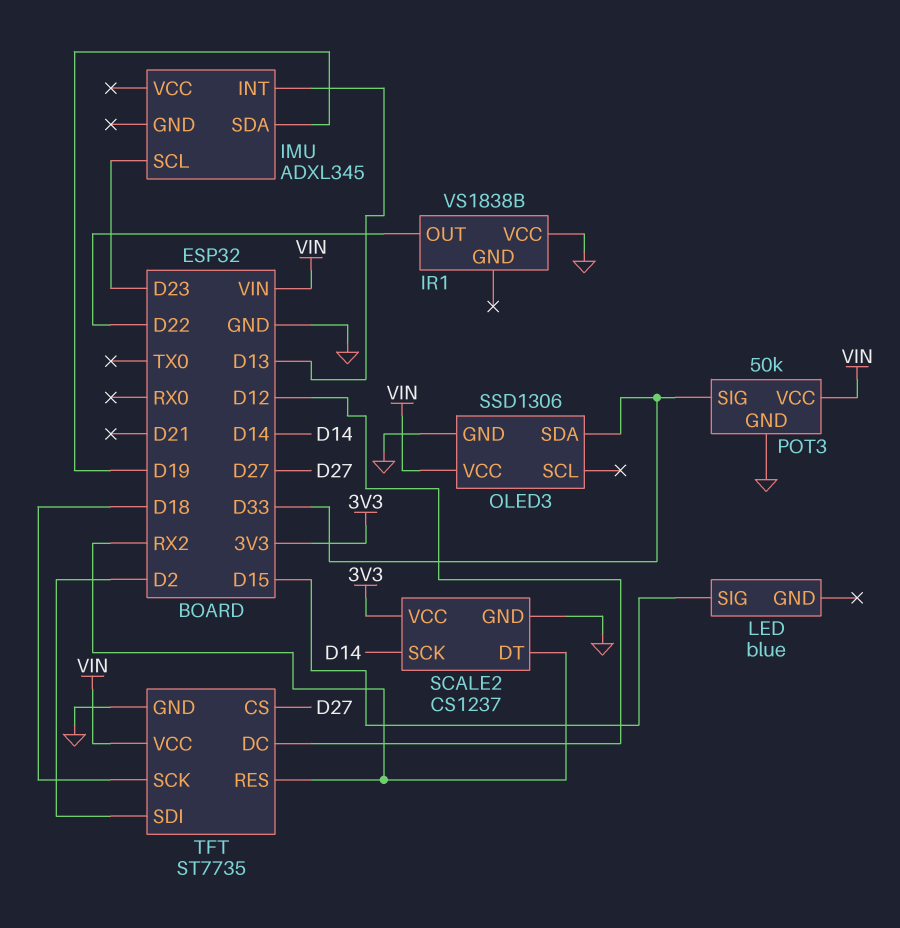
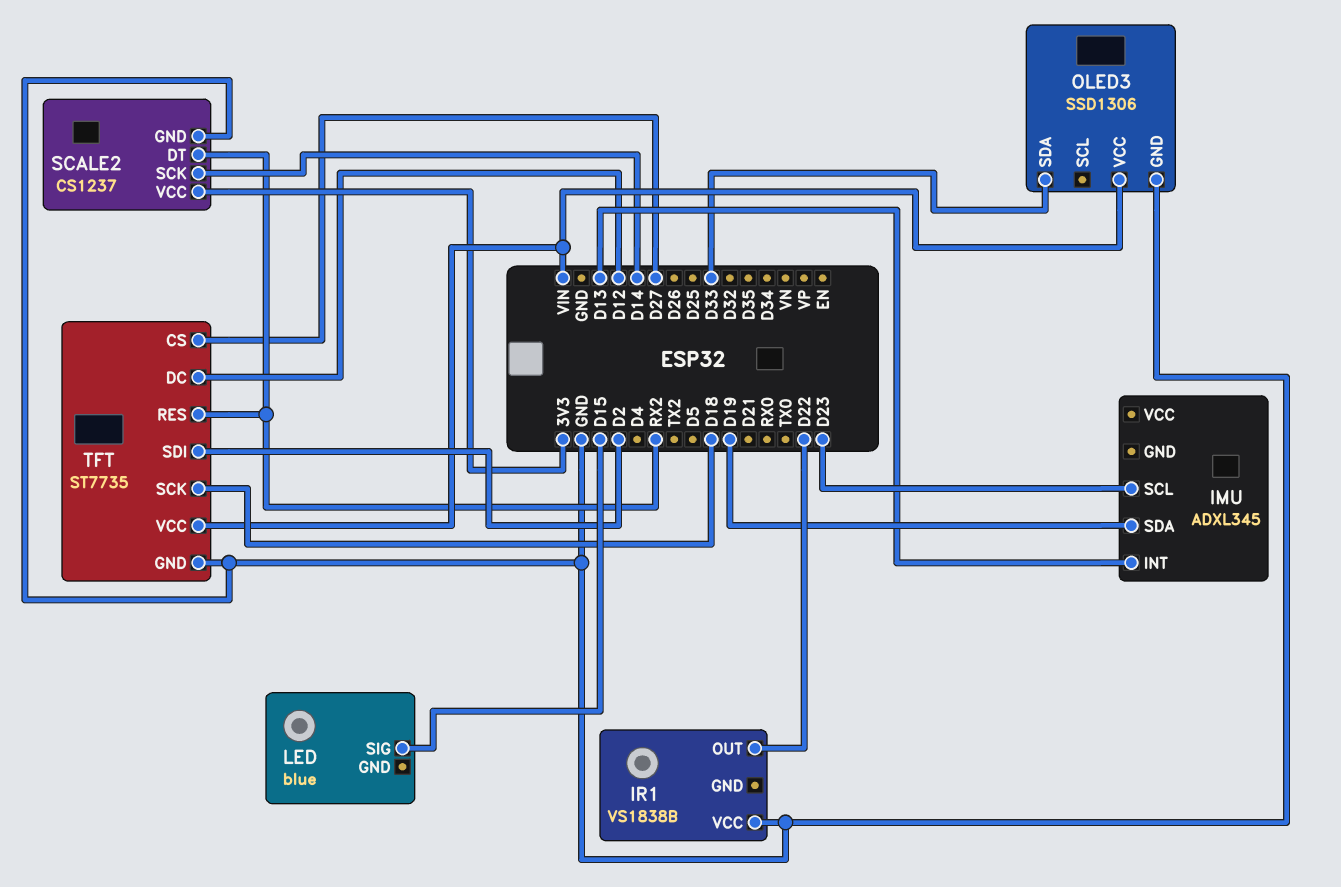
POT3: 50k -> none
POT3 pin GND: GND -> none
POT3 pin SIG: D33 -> none
POT3 pin VCC: VIN -> none

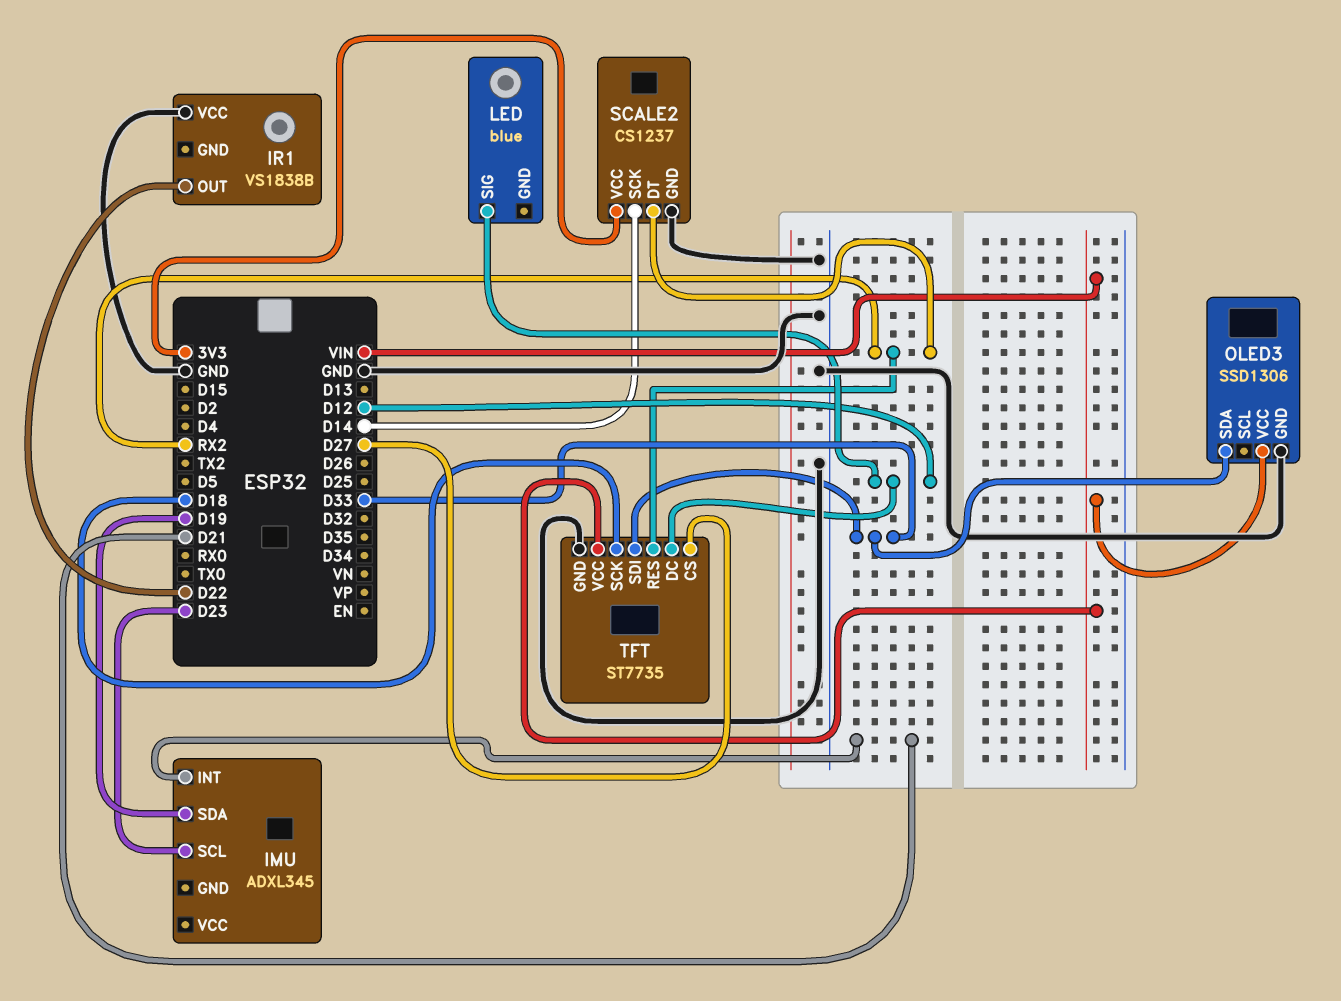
IMU pin INT: D13 -> D21
LED pin SIG: D15 -> D12
TFT pin SDI: D2 -> D33

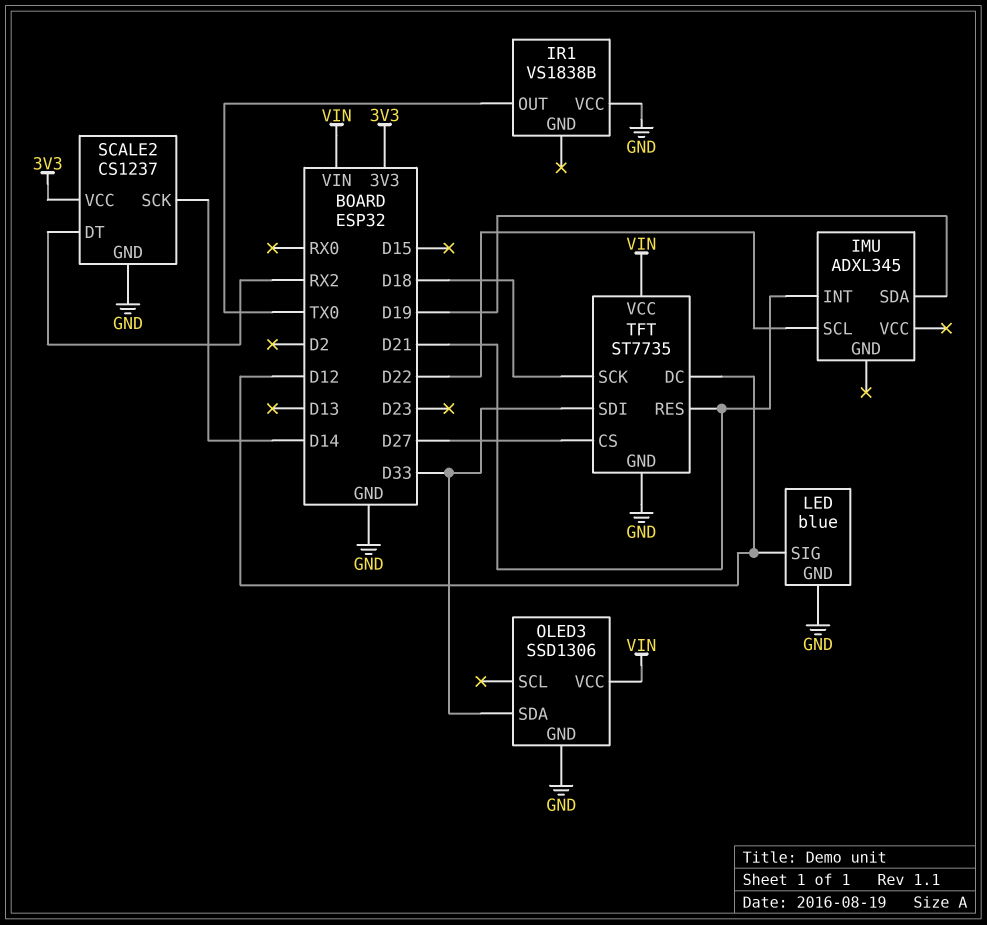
IMU pin SCL: D23 -> D22
IR1 pin OUT: D22 -> TX0
LED pin GND: none -> GND
TFT pin RES: RX2 -> D21

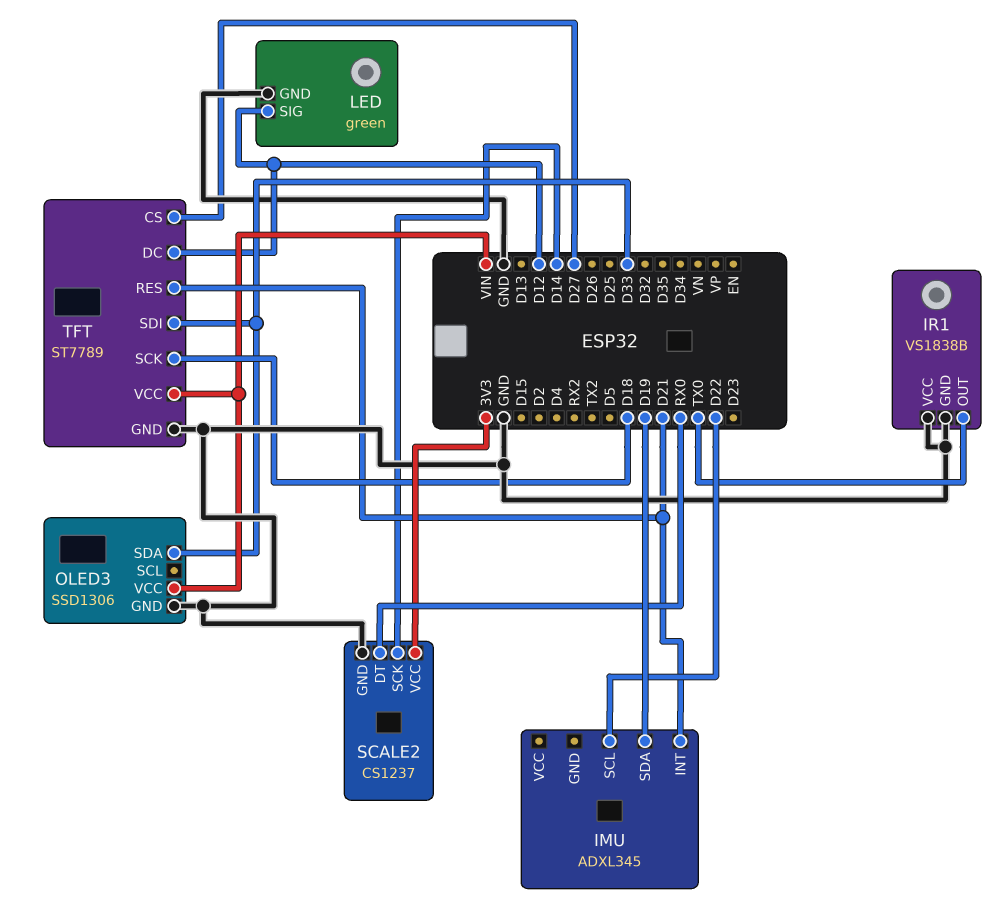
IR1 pin GND: none -> GND
LED: blue -> green
SCALE2 pin DT: RX2 -> RX0
TFT: ST7735 -> ST7789

